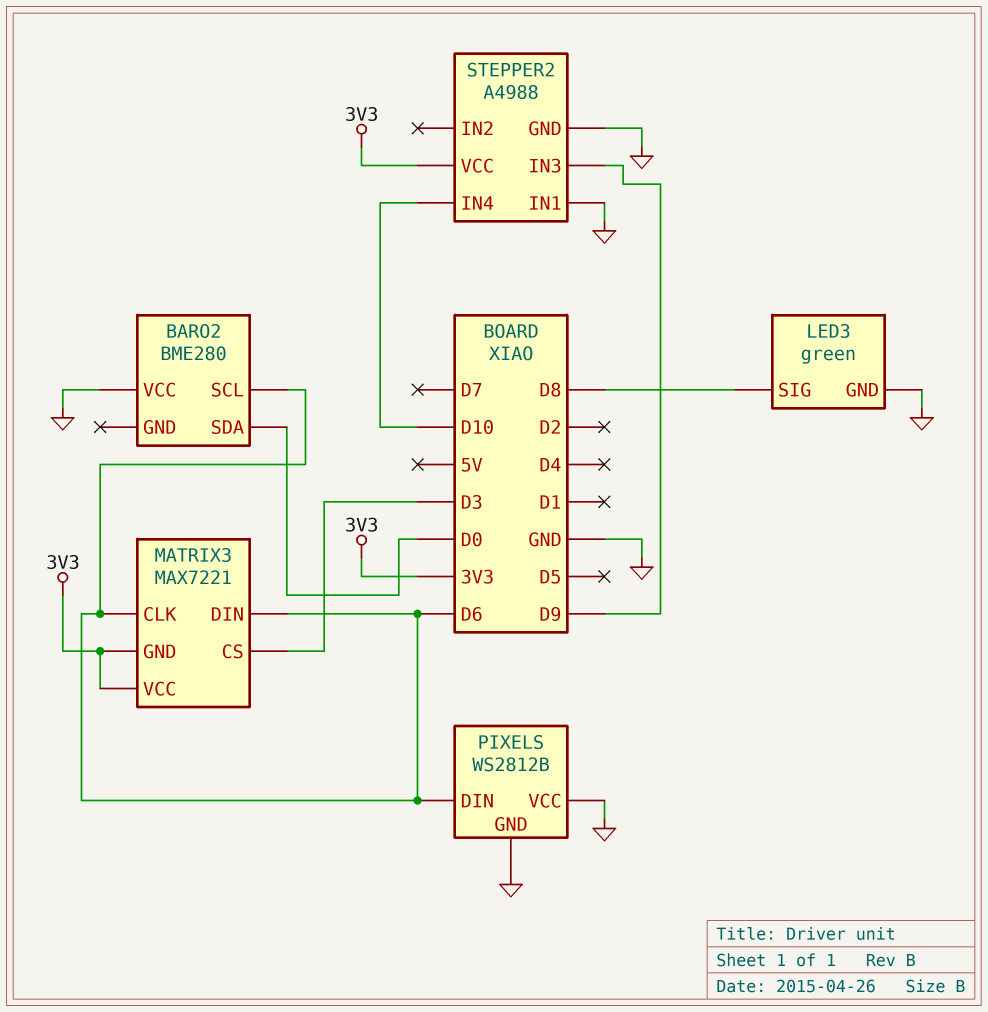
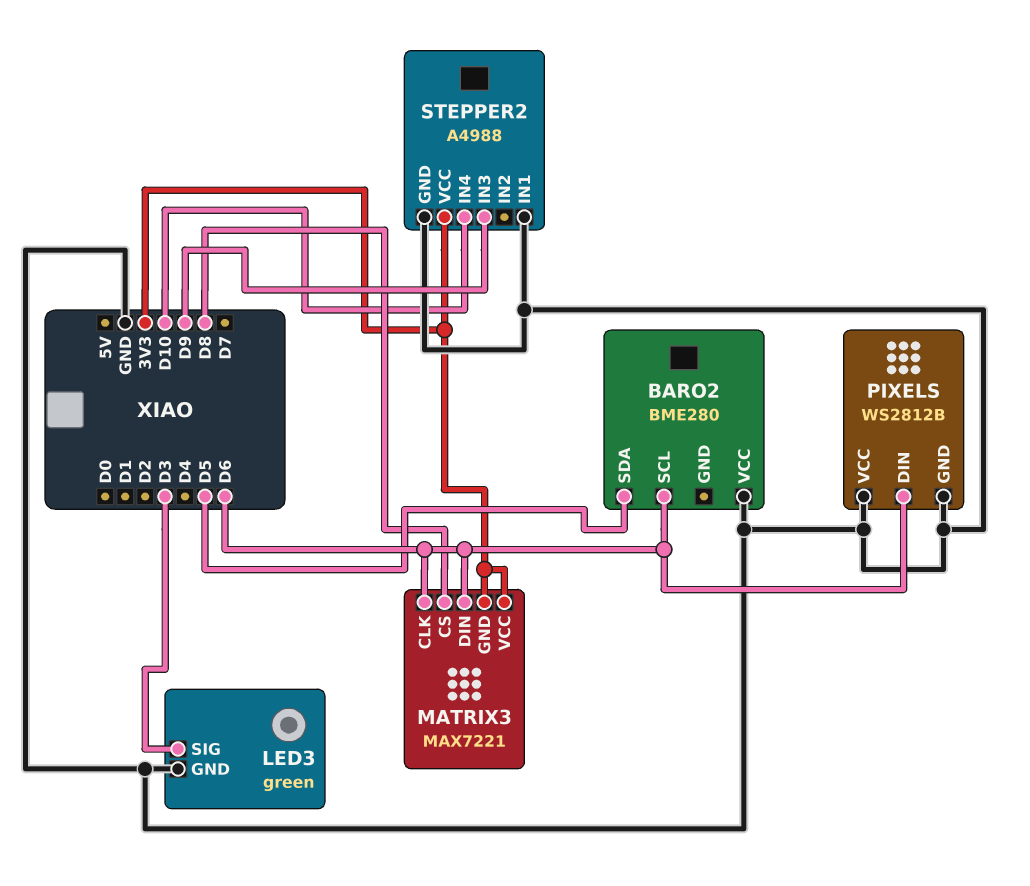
BARO2 pin SDA: D0 -> D5
LED3 pin SIG: D8 -> D3
MATRIX3 pin CS: D3 -> D8

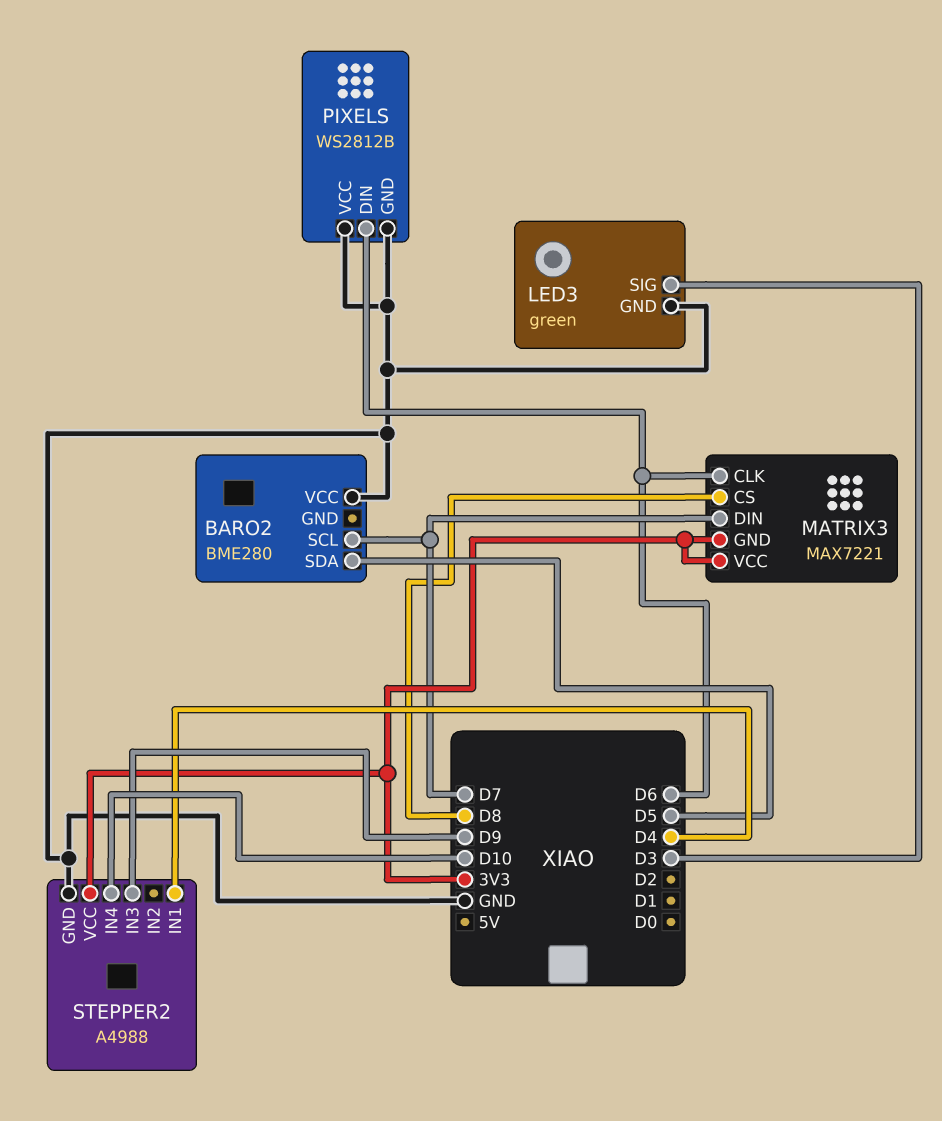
BARO2 pin SCL: D6 -> D7
MATRIX3 pin DIN: D6 -> D7
STEPPER2 pin IN1: GND -> D4

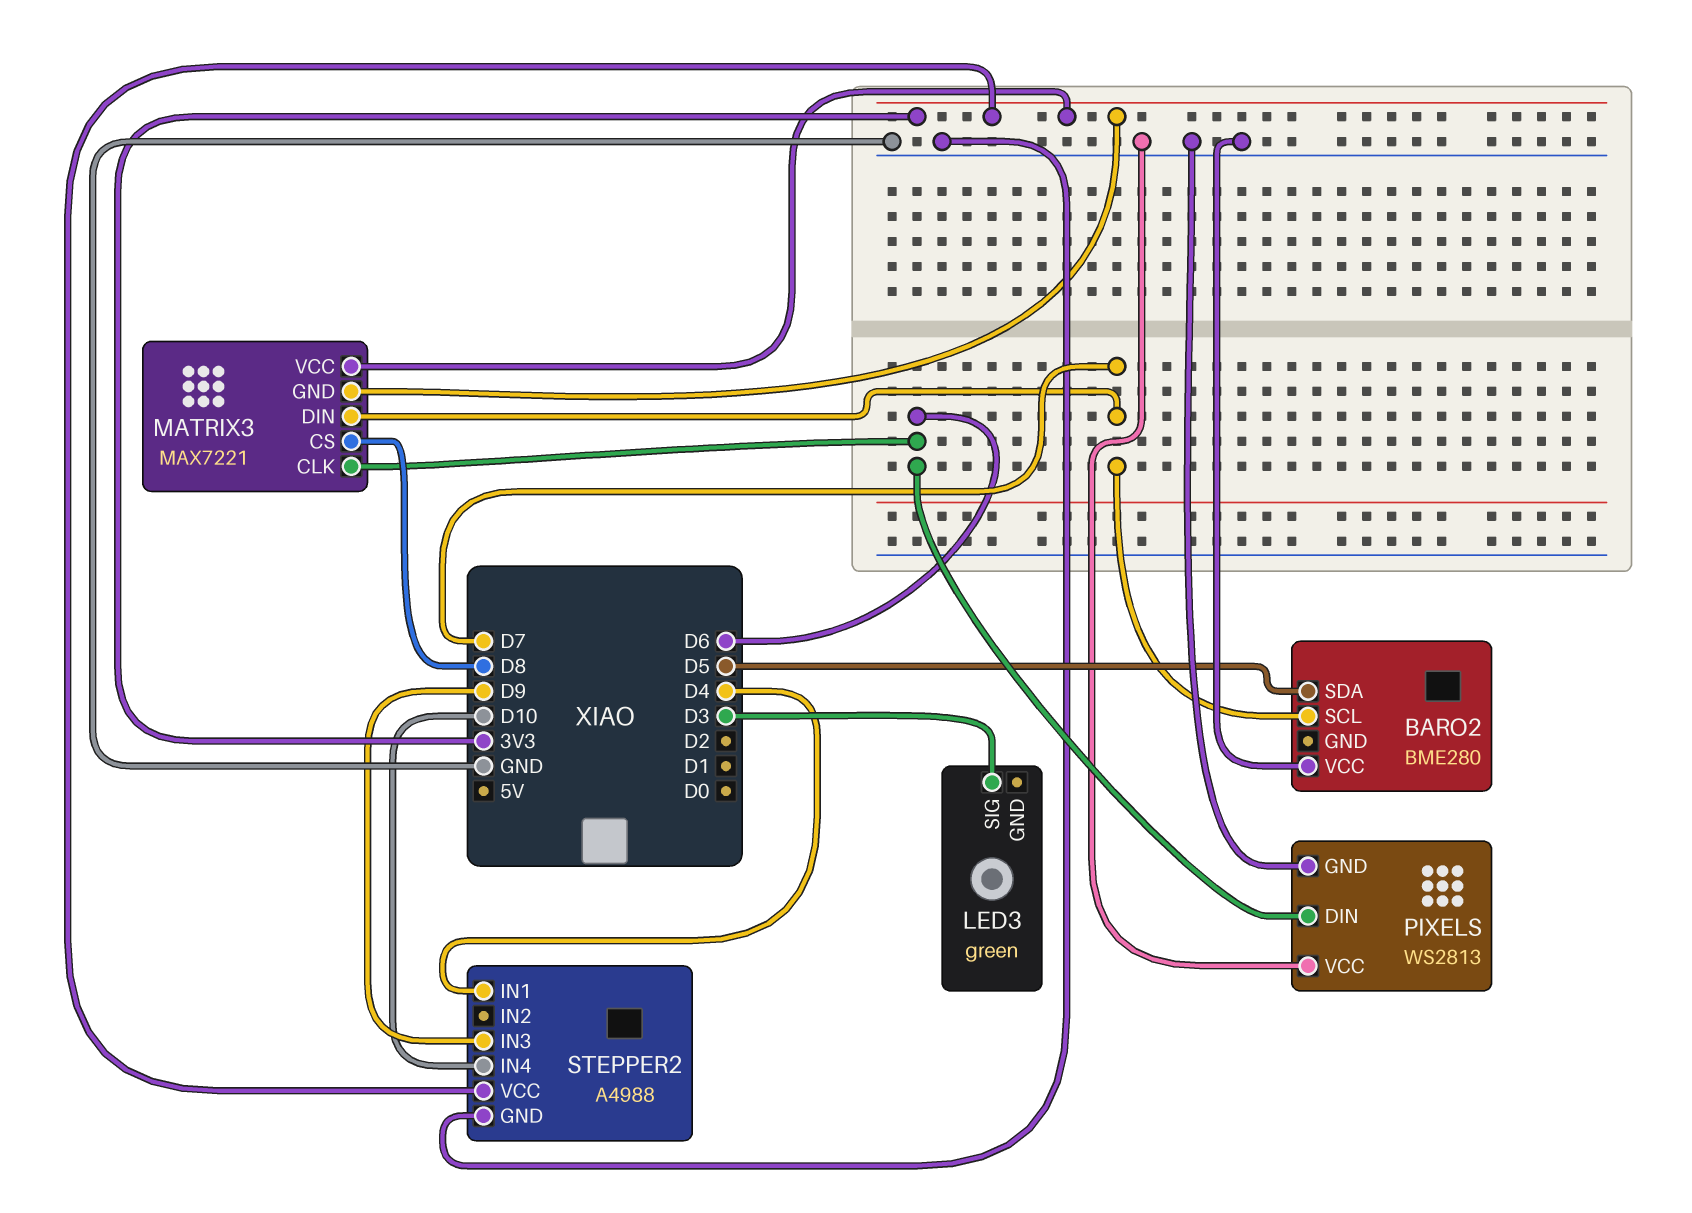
LED3 pin GND: GND -> none
PIXELS: WS2812B -> WS2813

